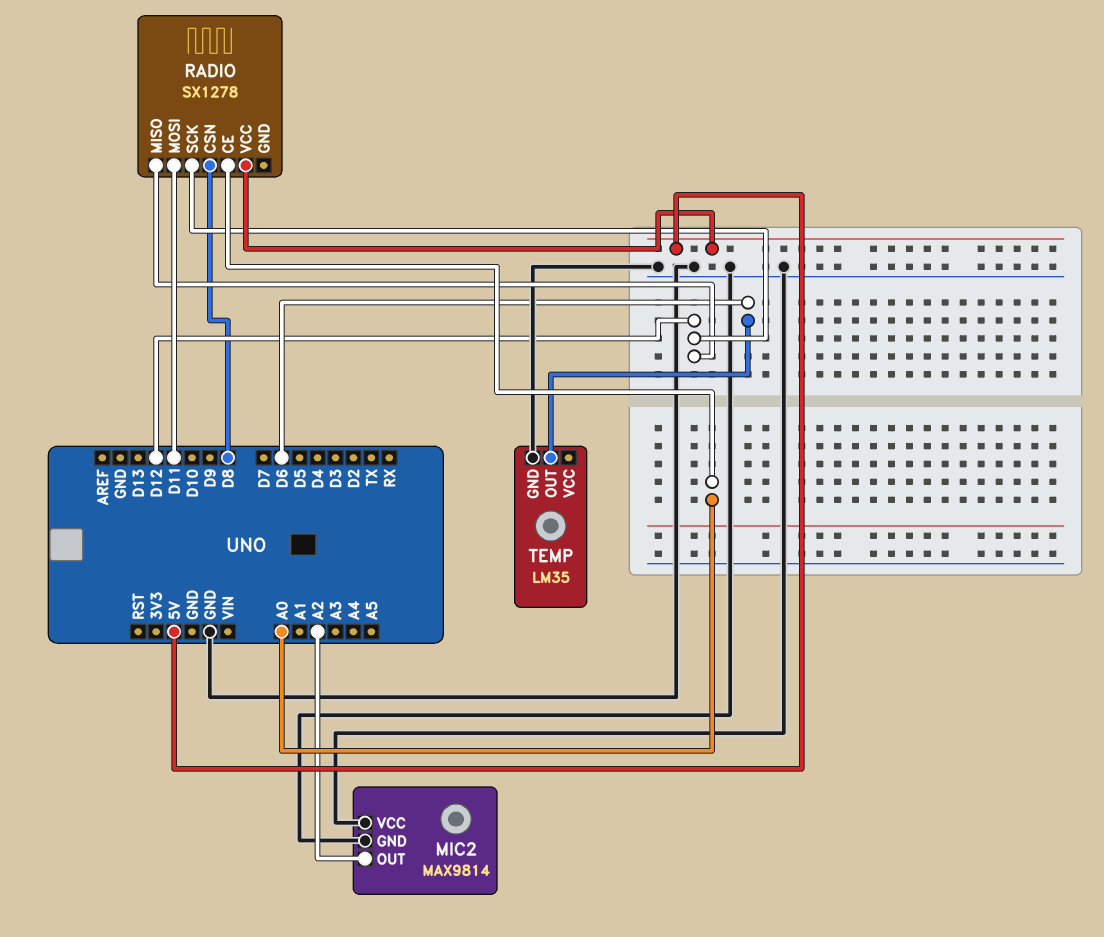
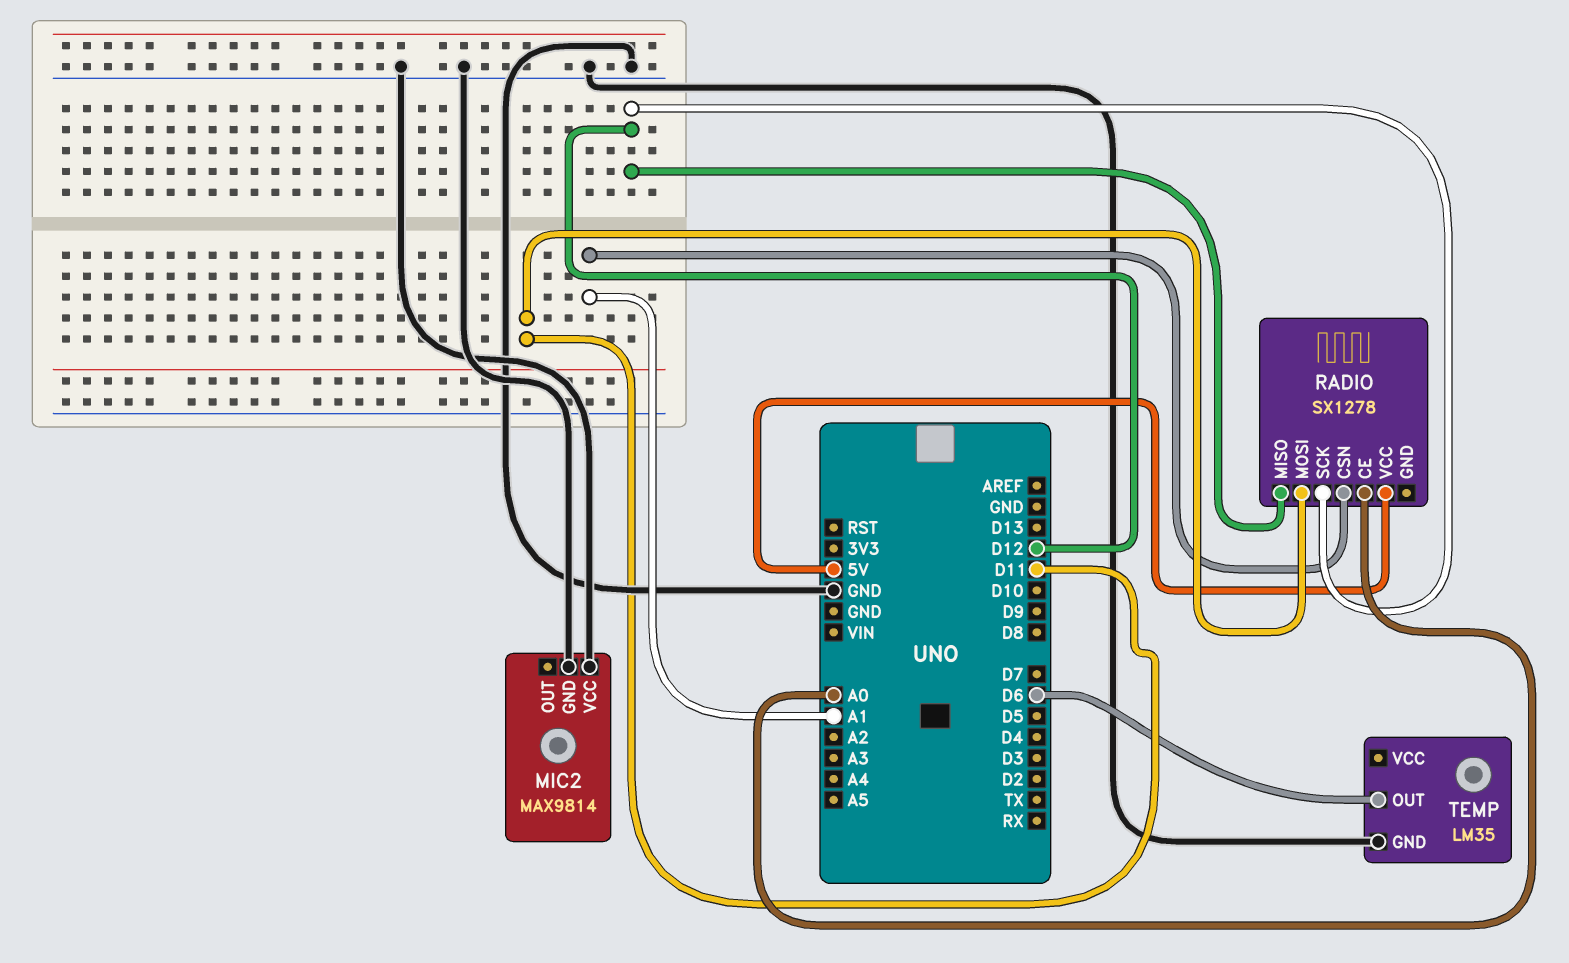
MIC2 pin OUT: A2 -> none
RADIO pin CSN: D8 -> A1

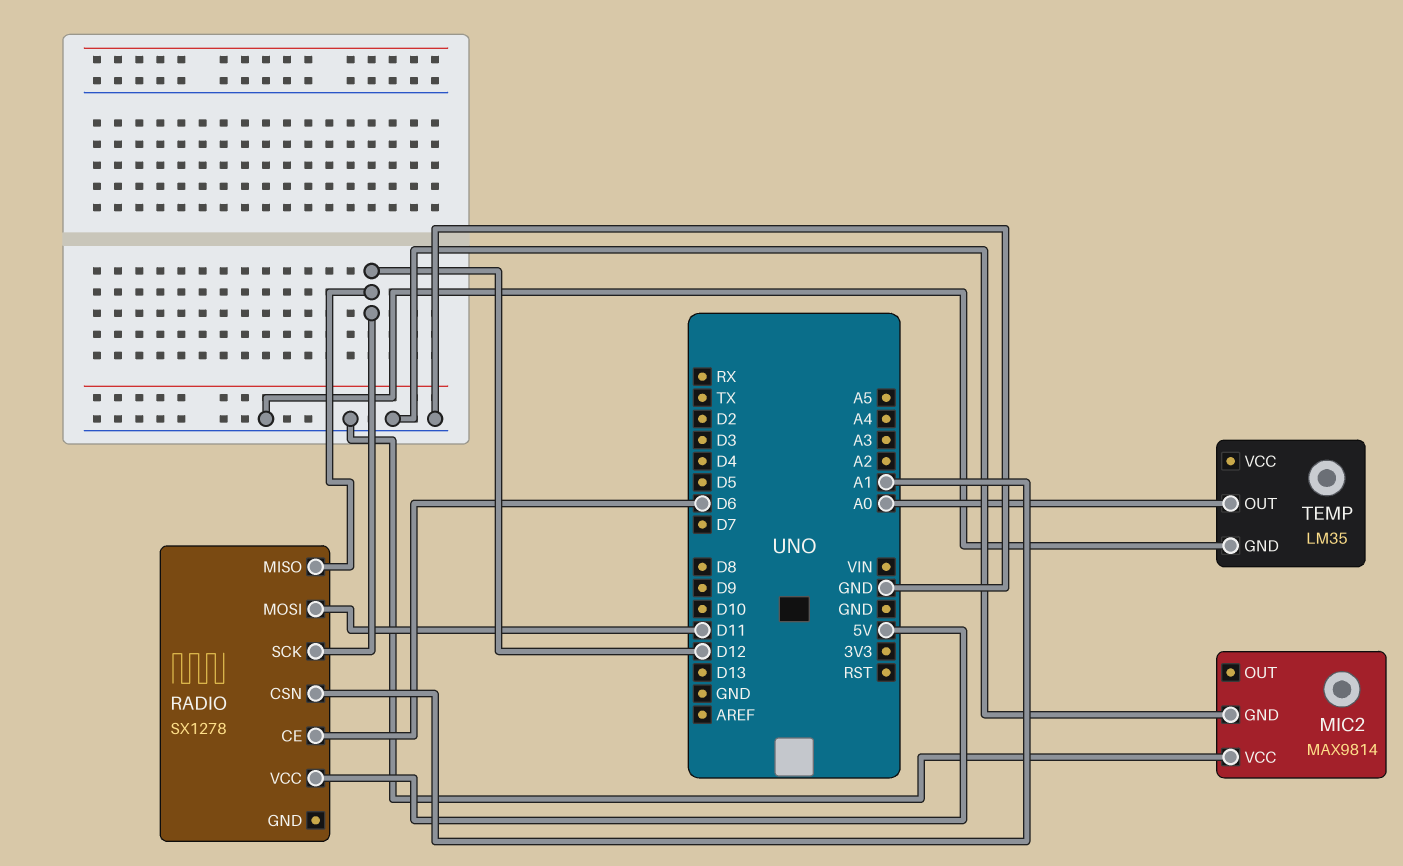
RADIO pin CE: A0 -> D6
TEMP pin OUT: D6 -> A0

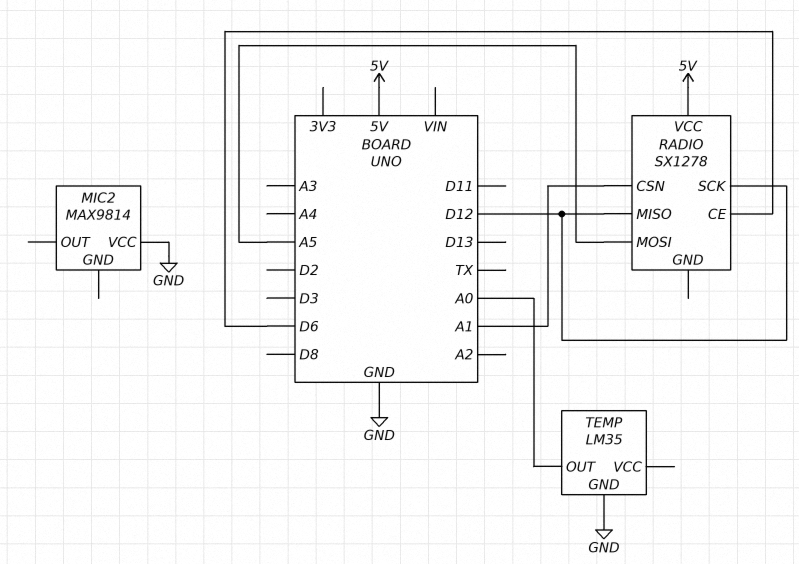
MIC2 pin GND: GND -> none
RADIO pin MOSI: D11 -> A5

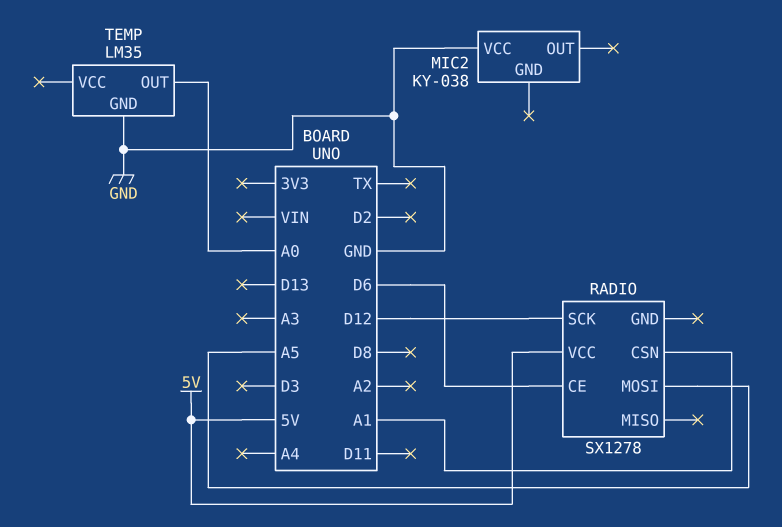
MIC2: MAX9814 -> KY-038
RADIO pin MISO: D12 -> none

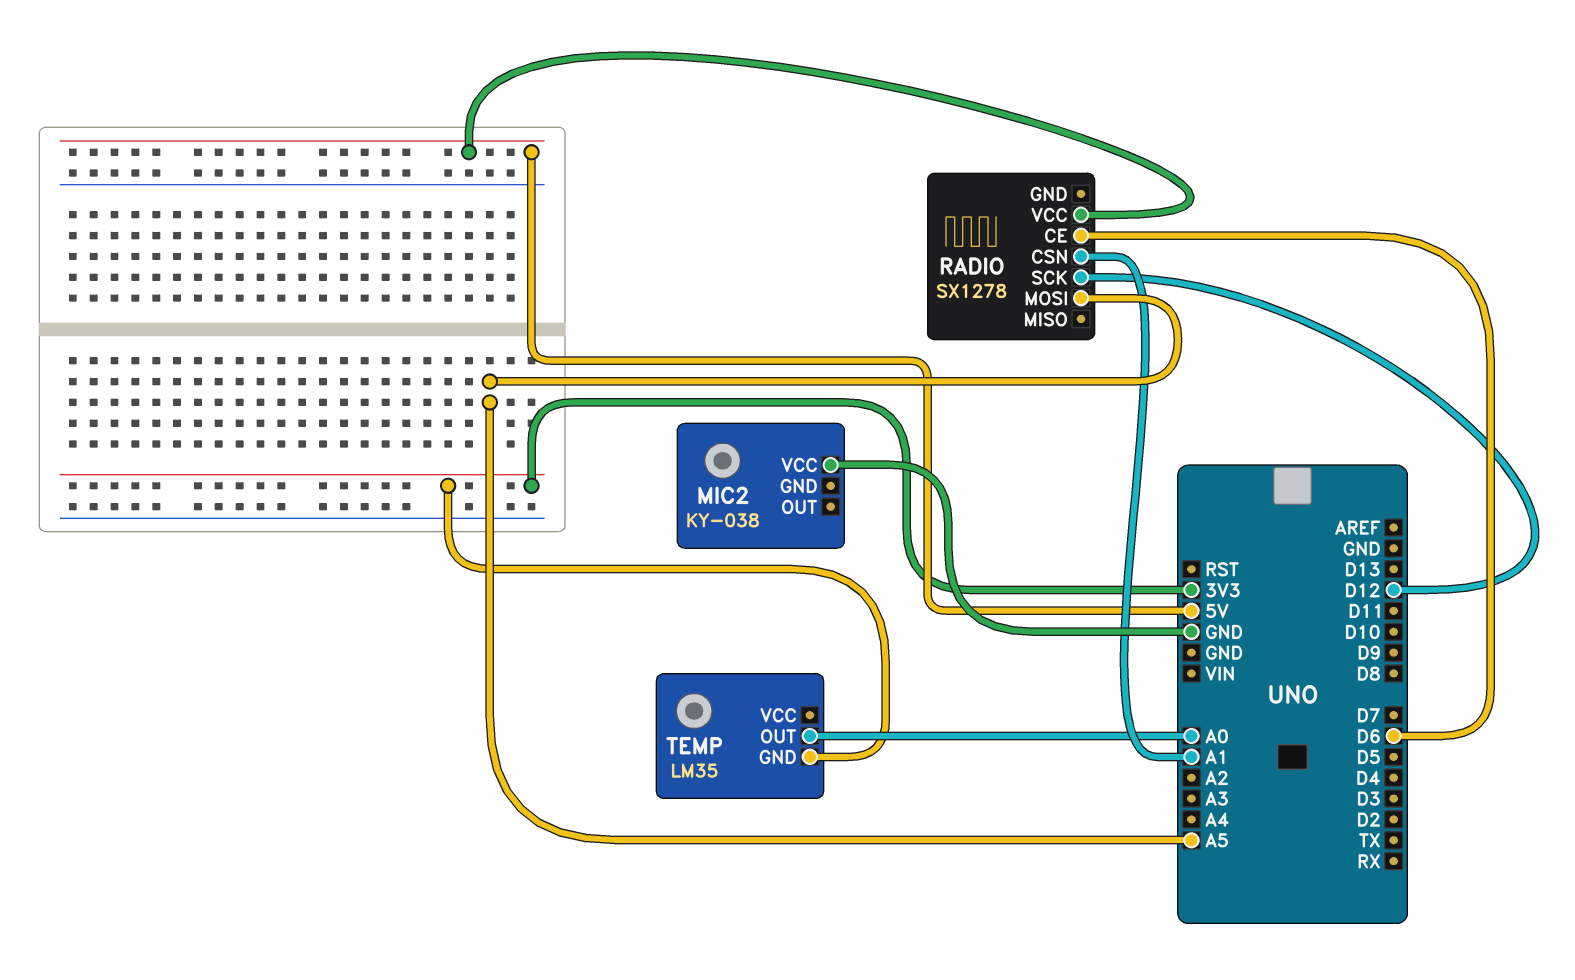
TEMP pin GND: GND -> 3V3

